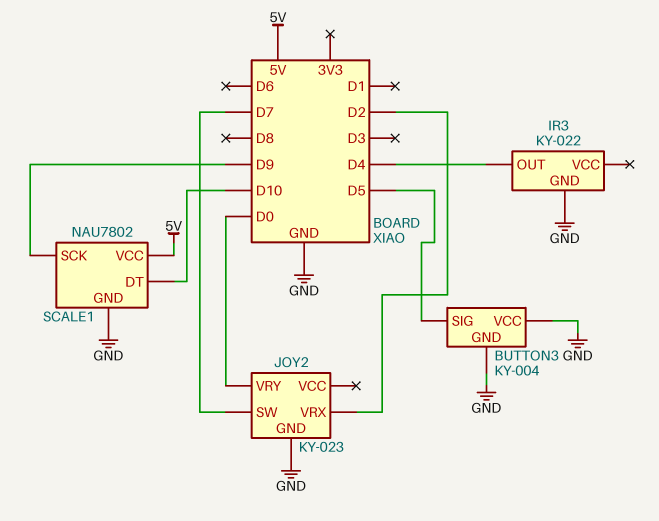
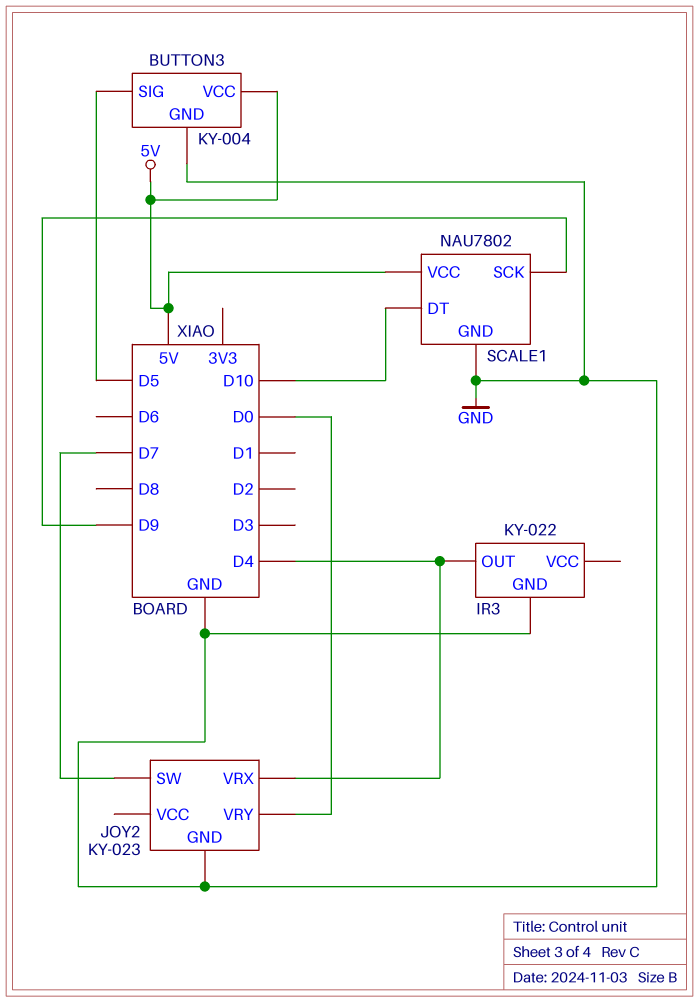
BUTTON3 pin VCC: GND -> 5V
JOY2 pin VRX: D2 -> D4

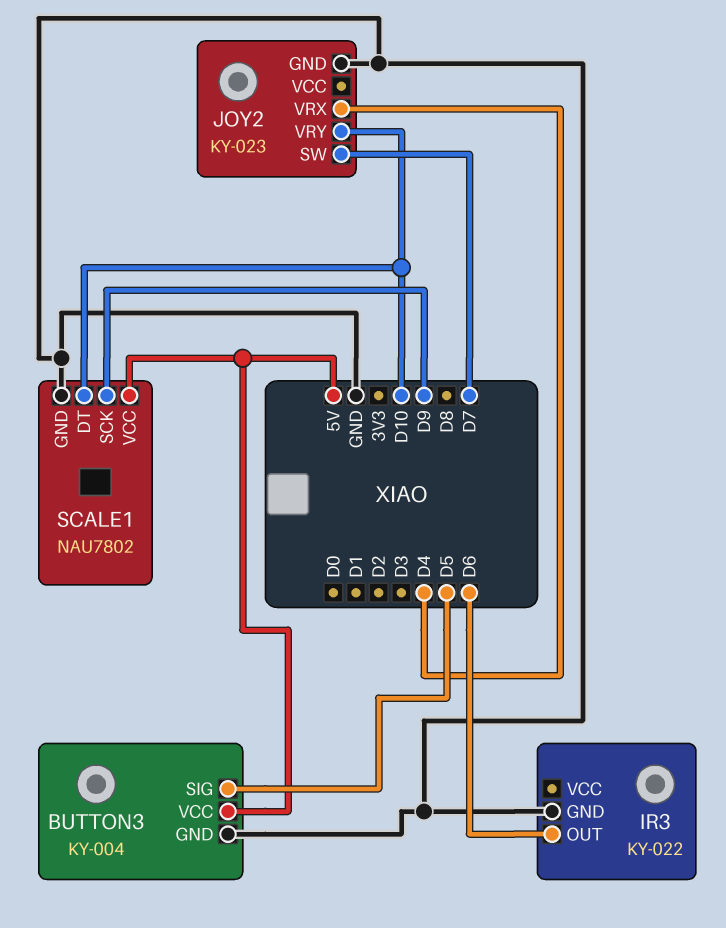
IR3 pin OUT: D4 -> D6
JOY2 pin VRY: D0 -> D10

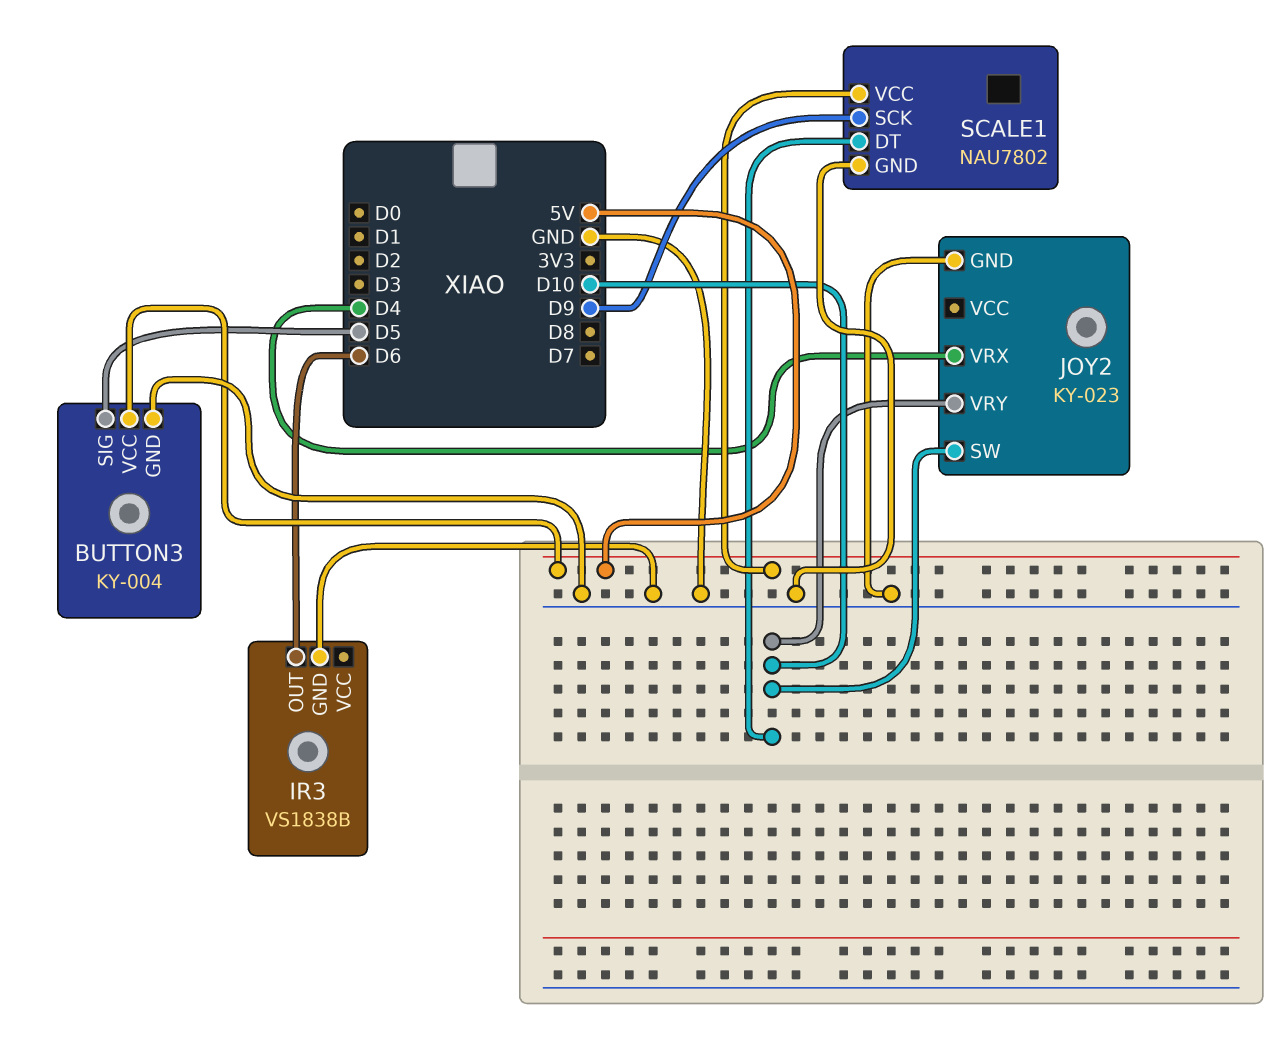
IR3: KY-022 -> VS1838B
JOY2 pin SW: D7 -> D10

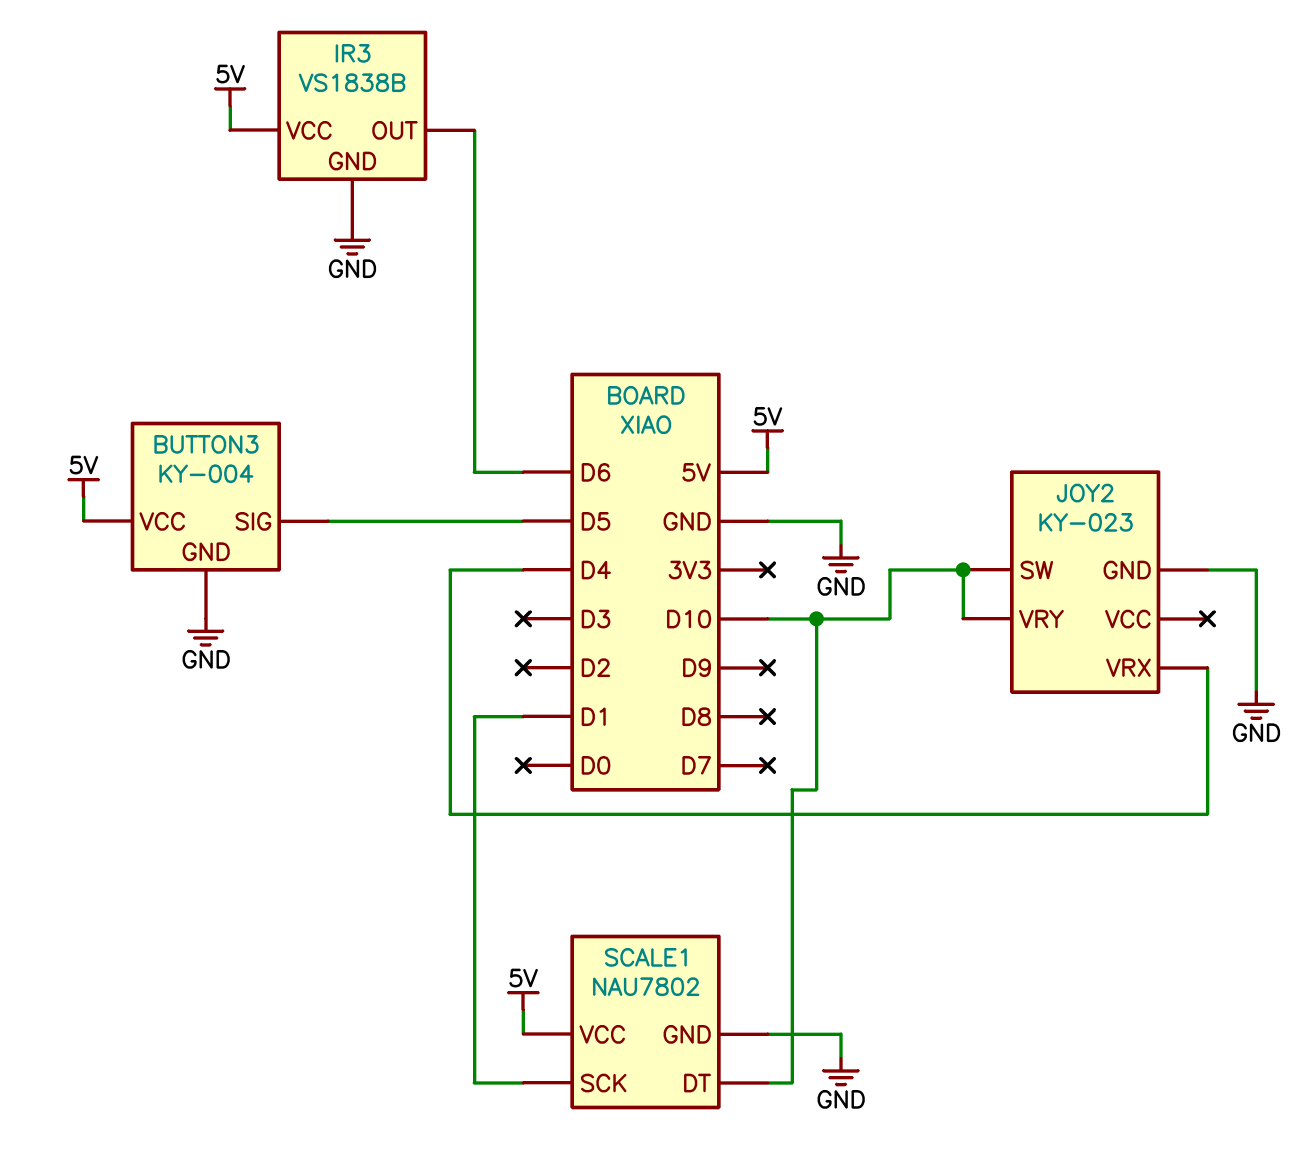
IR3 pin VCC: none -> 5V
SCALE1 pin SCK: D9 -> D1

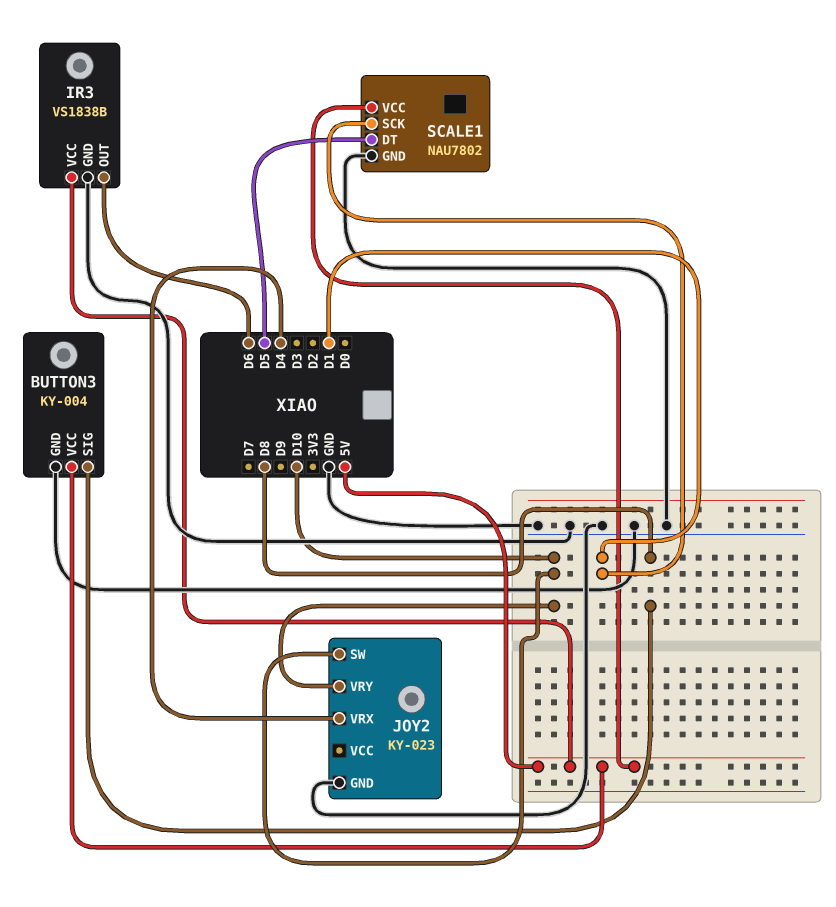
BUTTON3 pin SIG: D5 -> D8
SCALE1 pin DT: D10 -> D5

